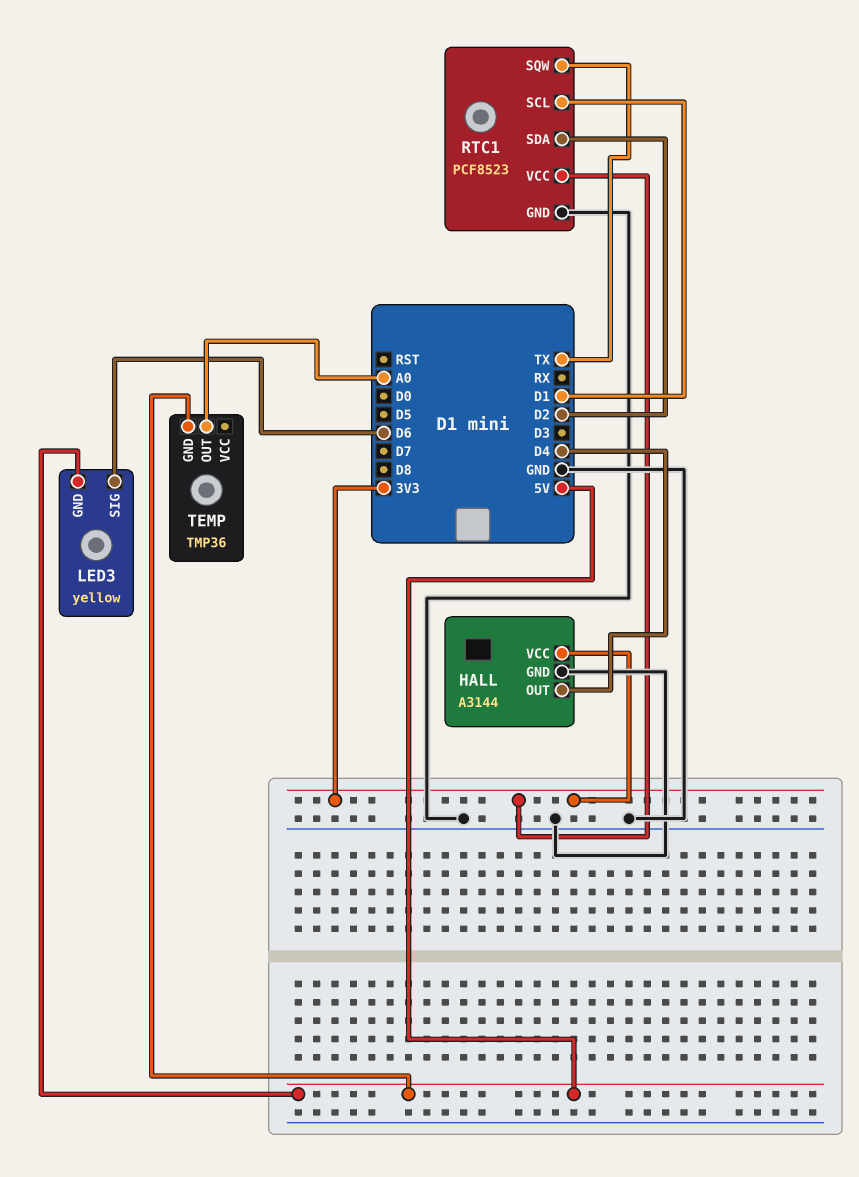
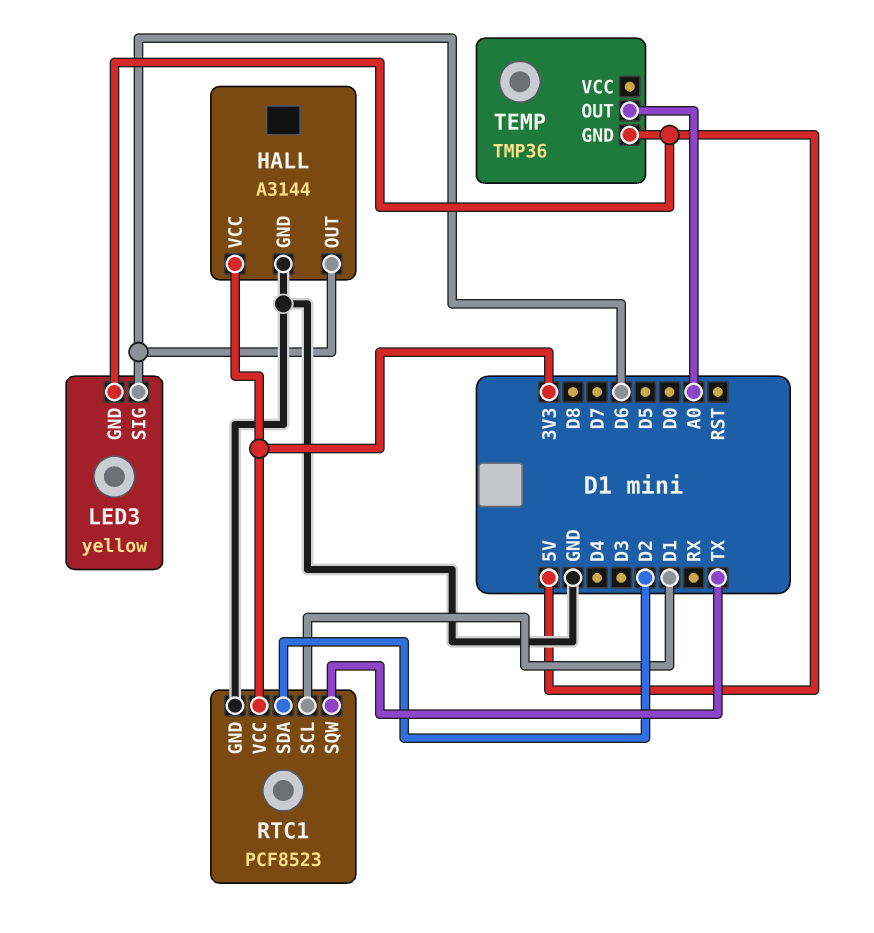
HALL pin OUT: D4 -> D6

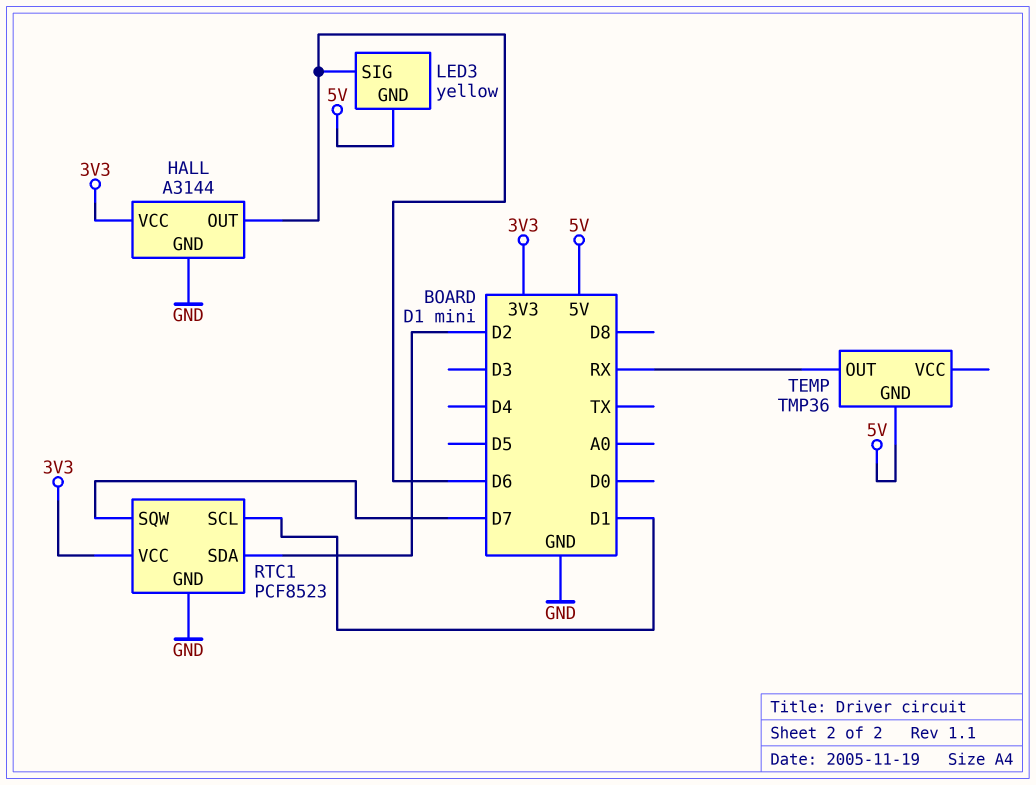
RTC1 pin SQW: TX -> D7
TEMP pin OUT: A0 -> RX

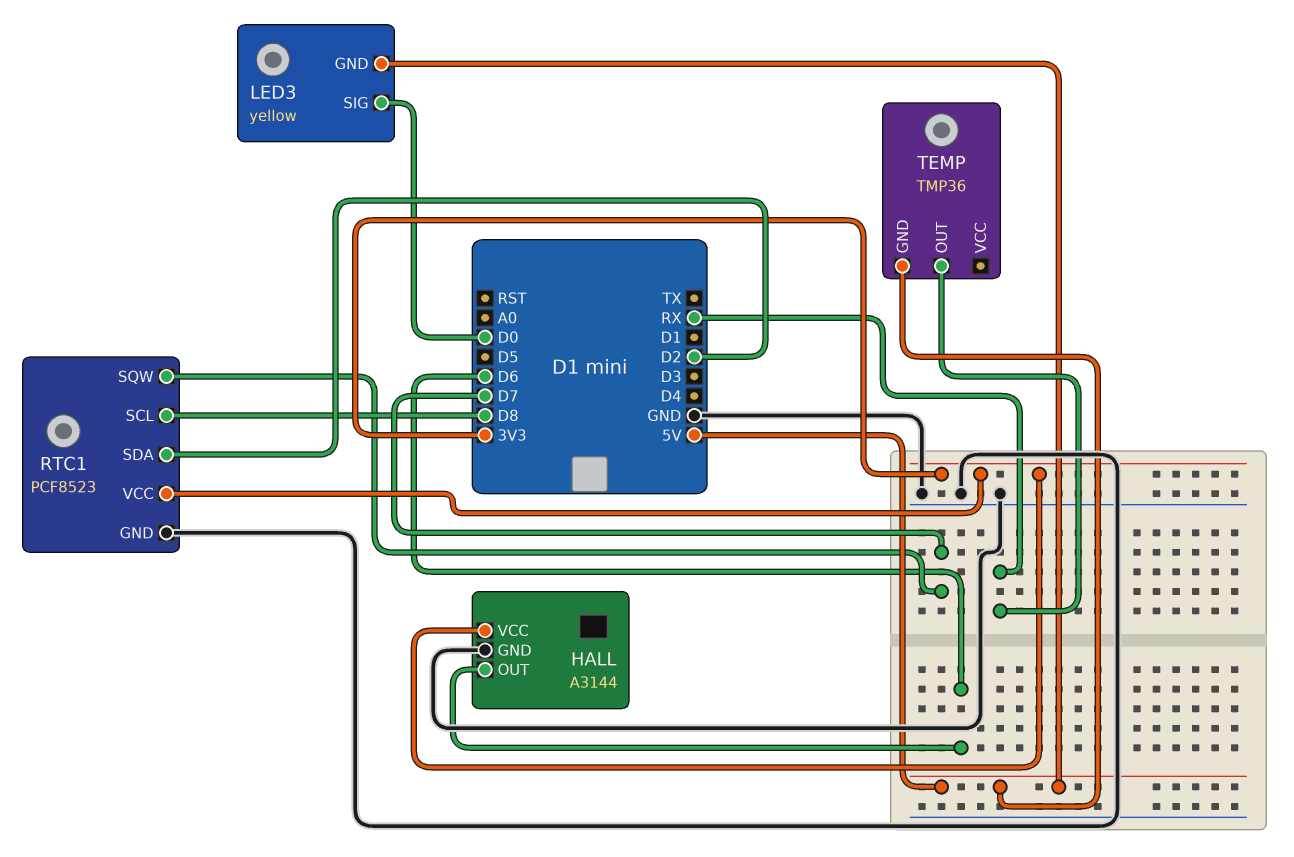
LED3 pin SIG: D6 -> D0
RTC1 pin SCL: D1 -> D8

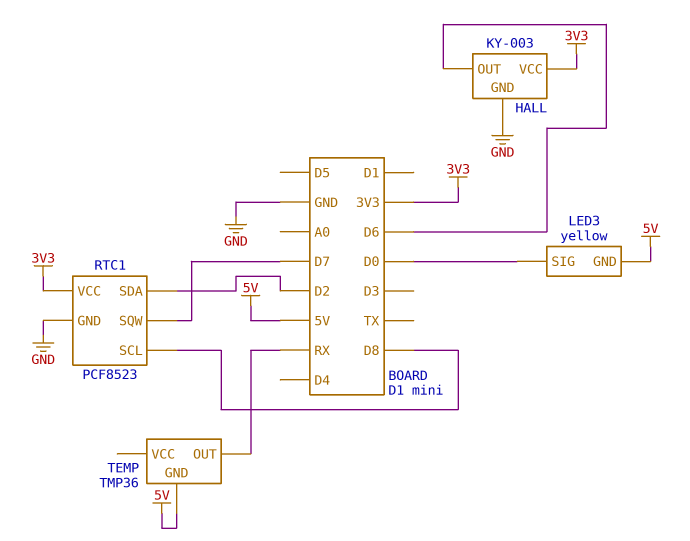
HALL: A3144 -> KY-003

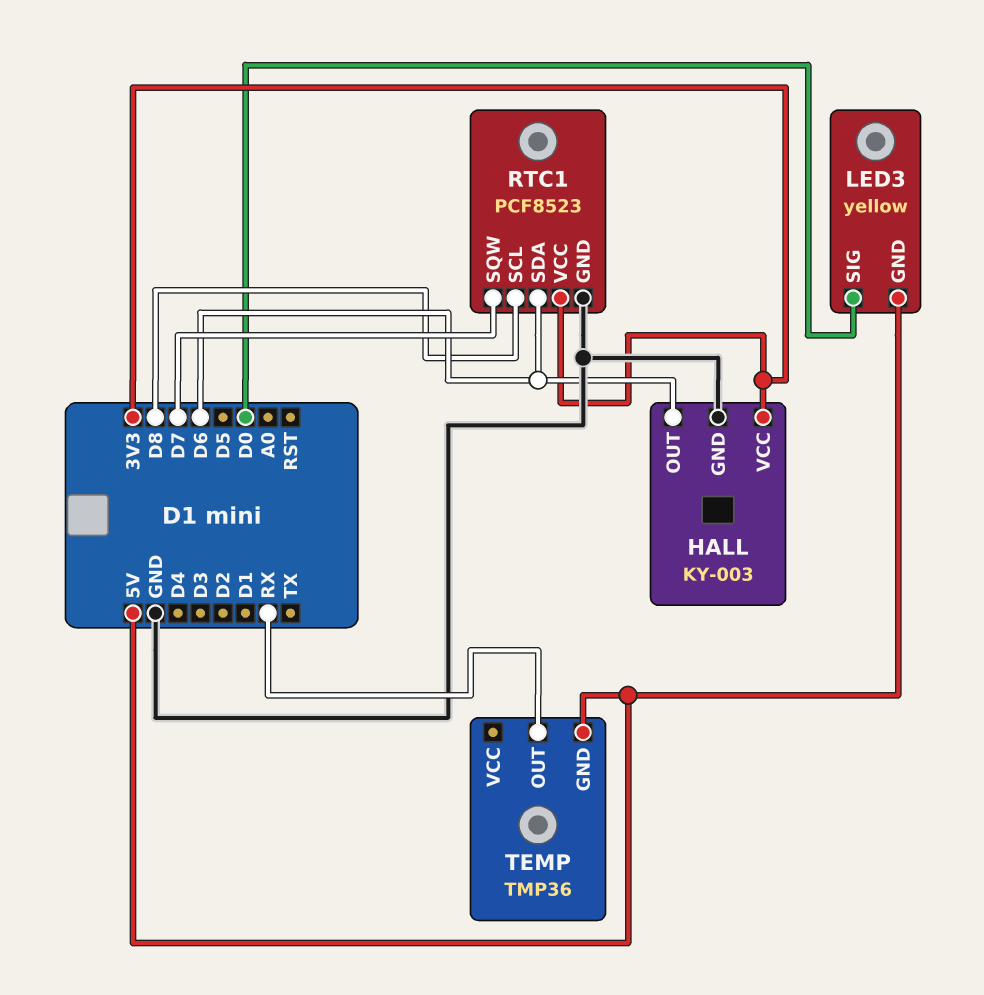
RTC1 pin SDA: D2 -> D6

